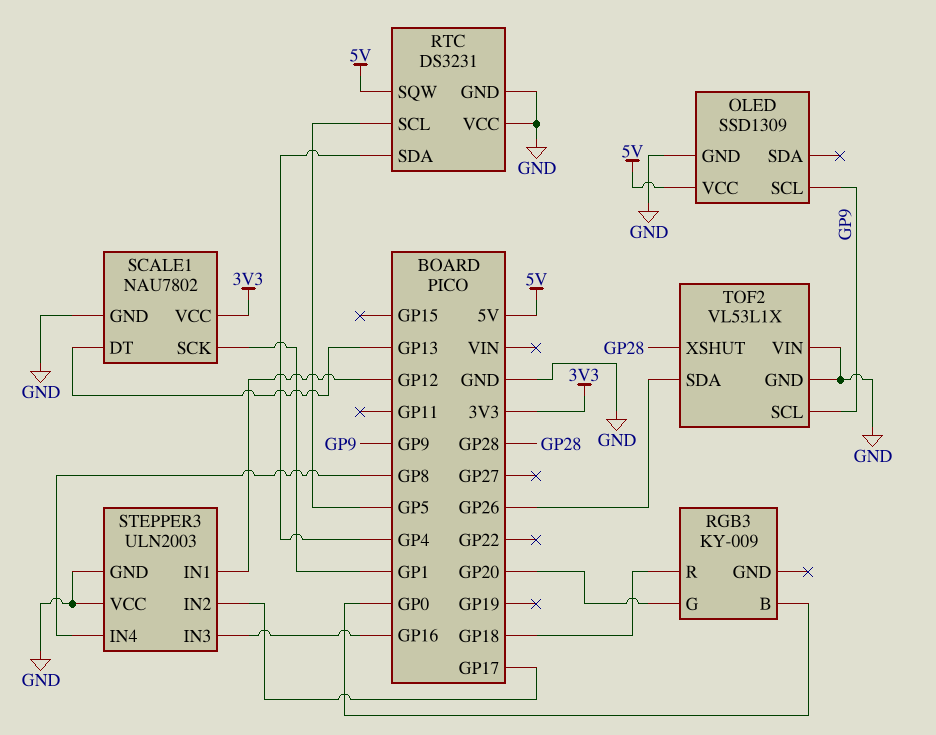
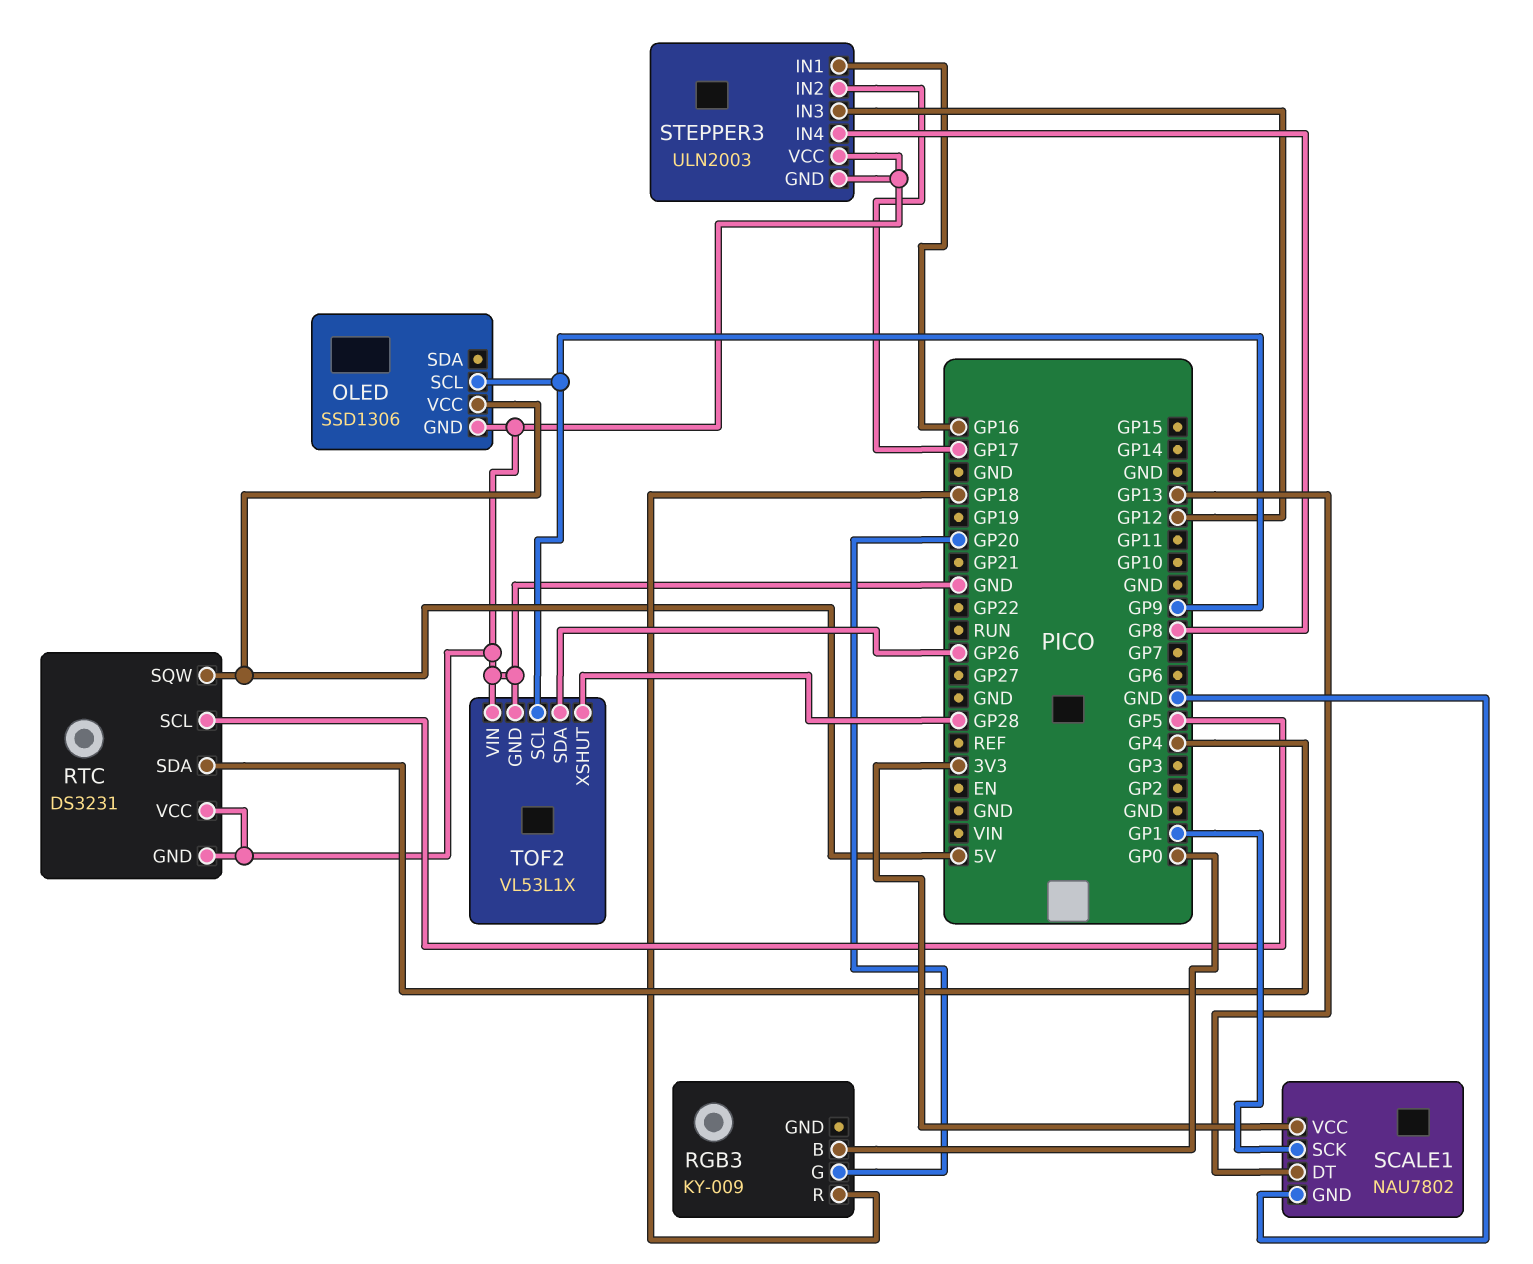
OLED: SSD1309 -> SSD1306
STEPPER3 pin IN1: GP12 -> GP16
STEPPER3 pin IN3: GP16 -> GP12

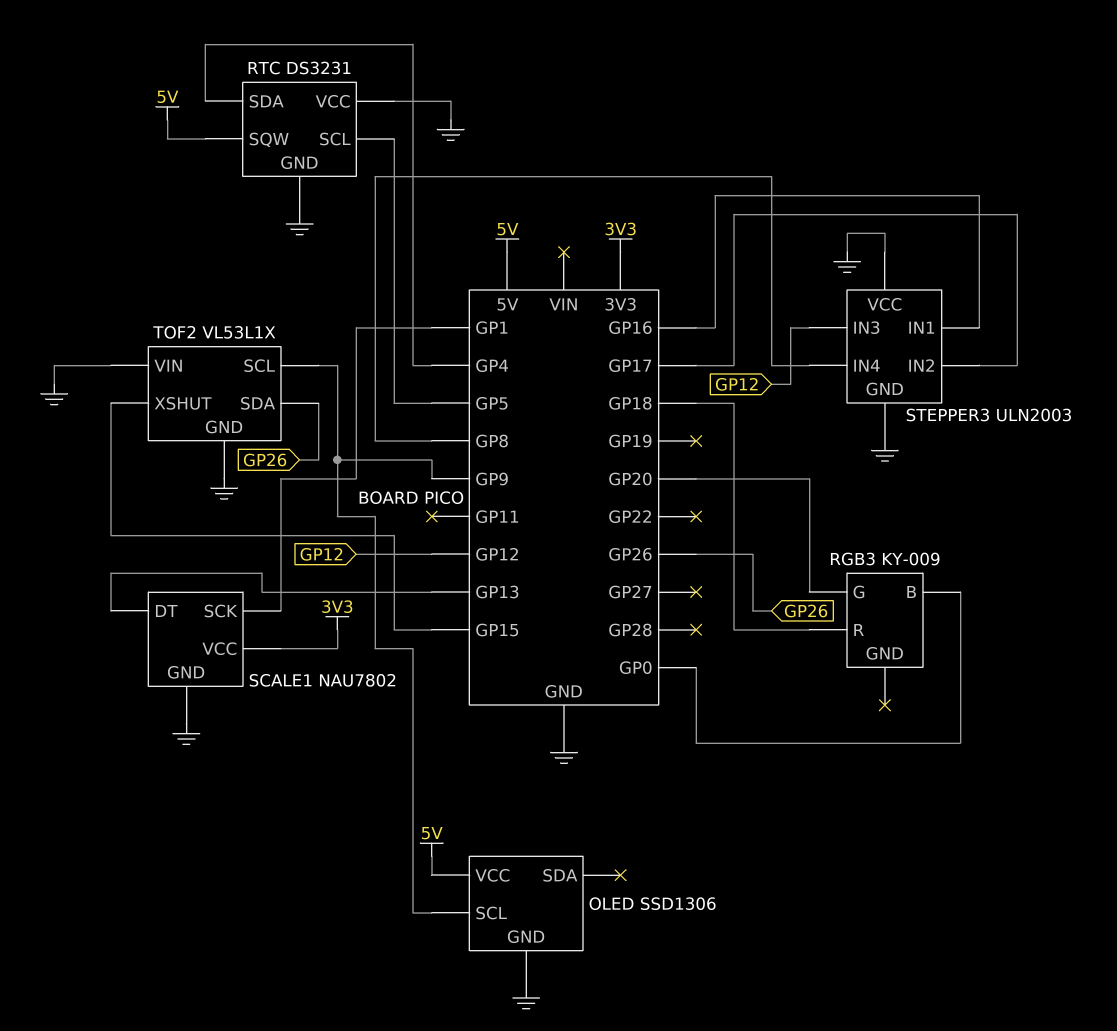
TOF2 pin XSHUT: GP28 -> GP15

